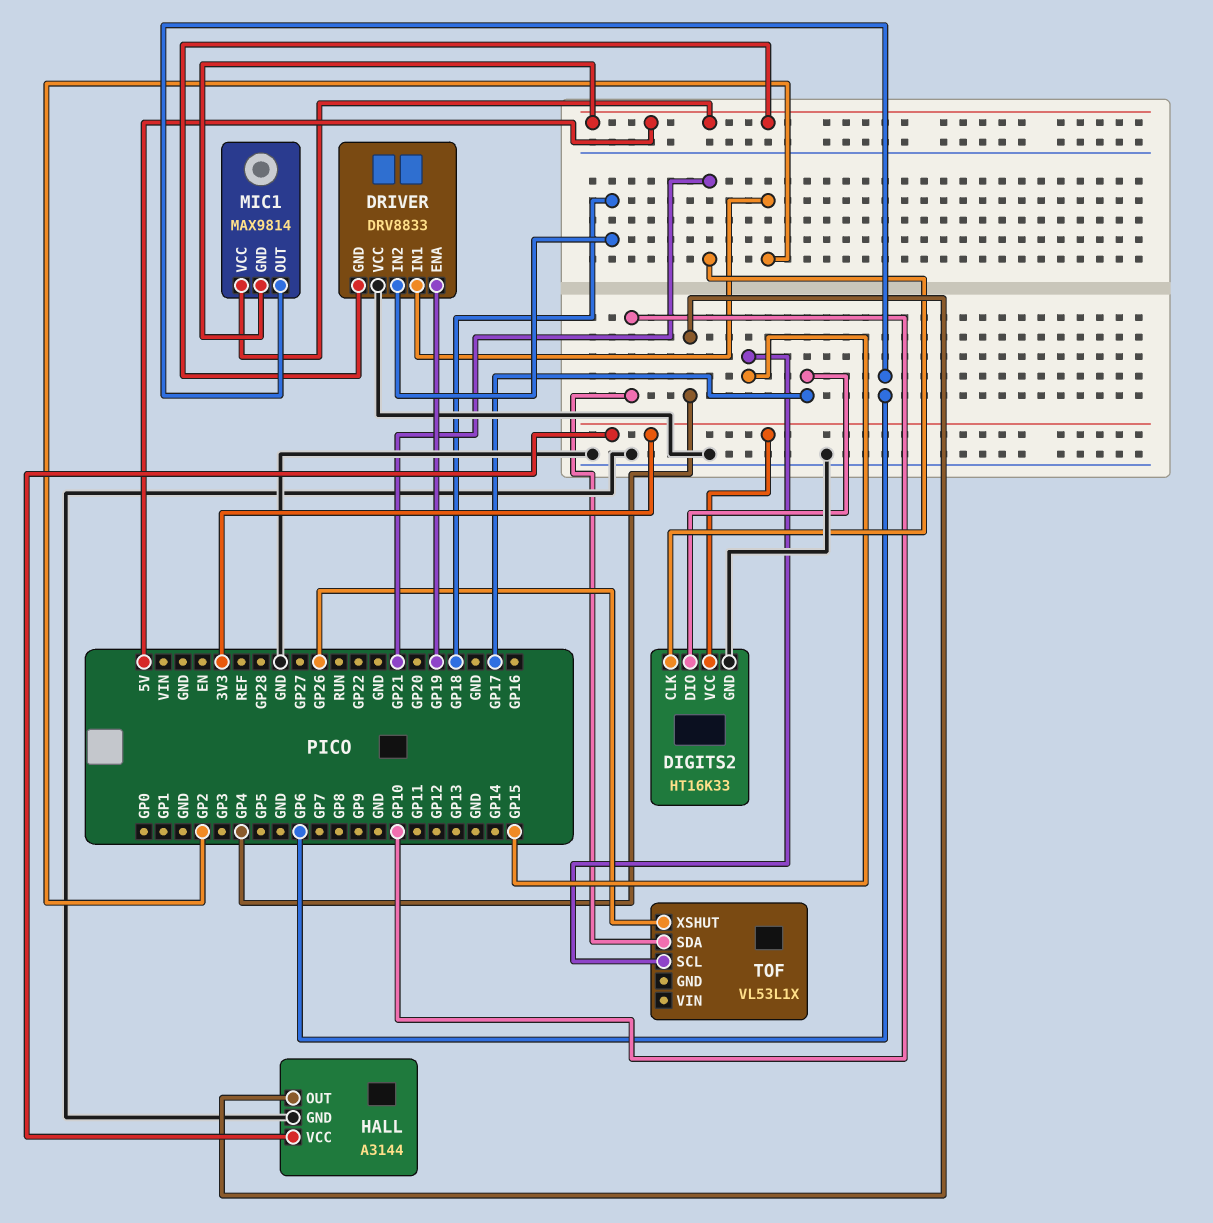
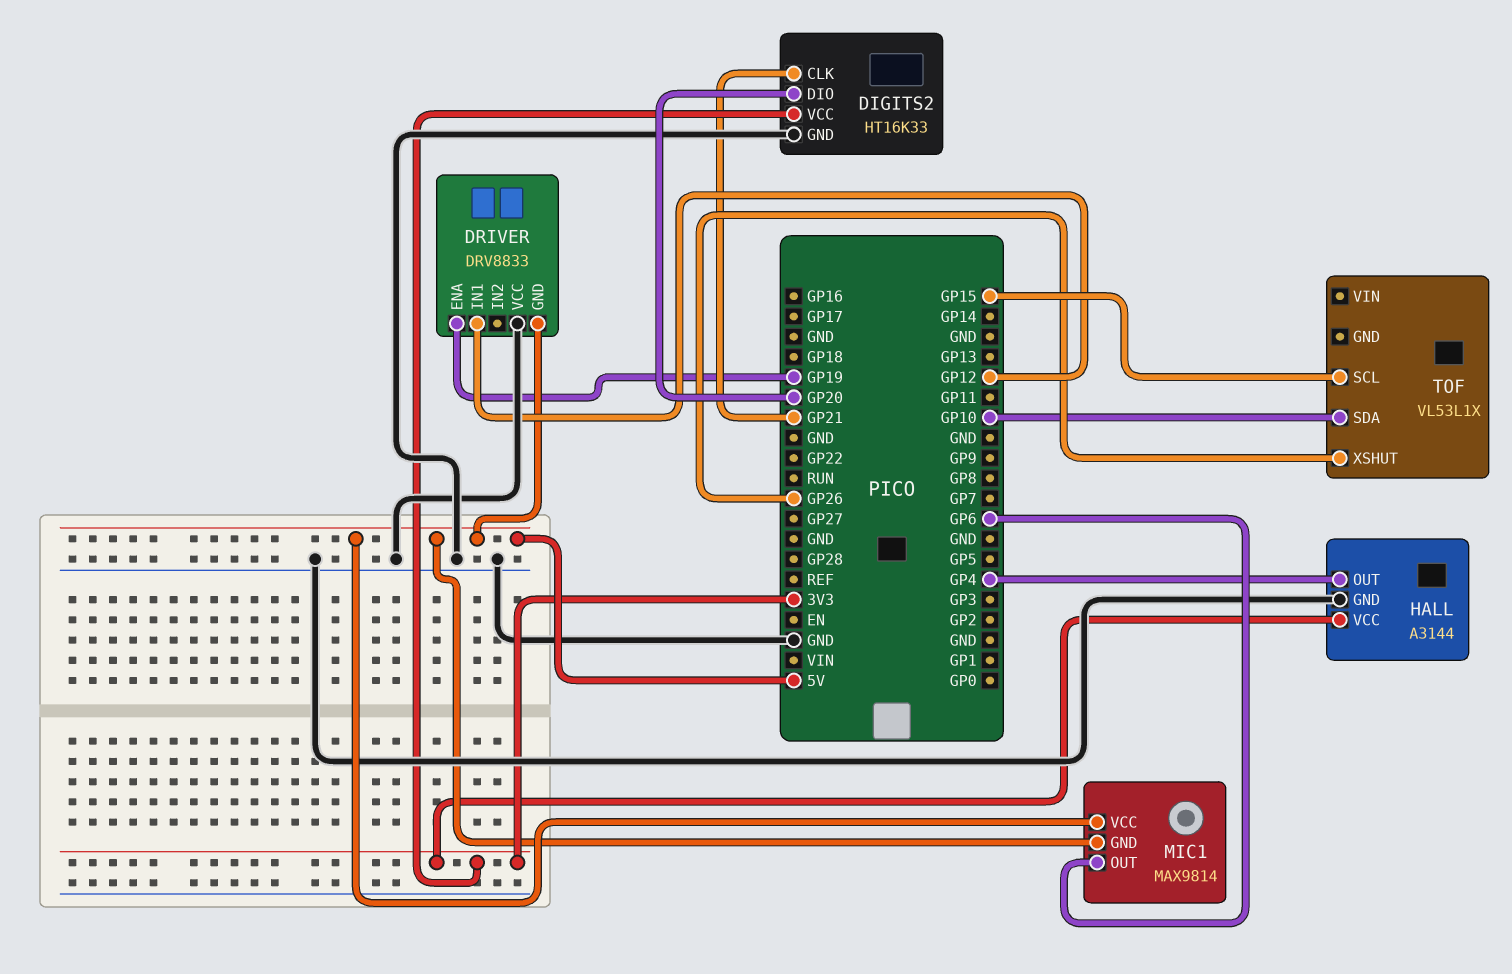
DIGITS2 pin DIO: GP17 -> GP20
DRIVER pin IN1: GP2 -> GP12
DRIVER pin IN2: GP18 -> none

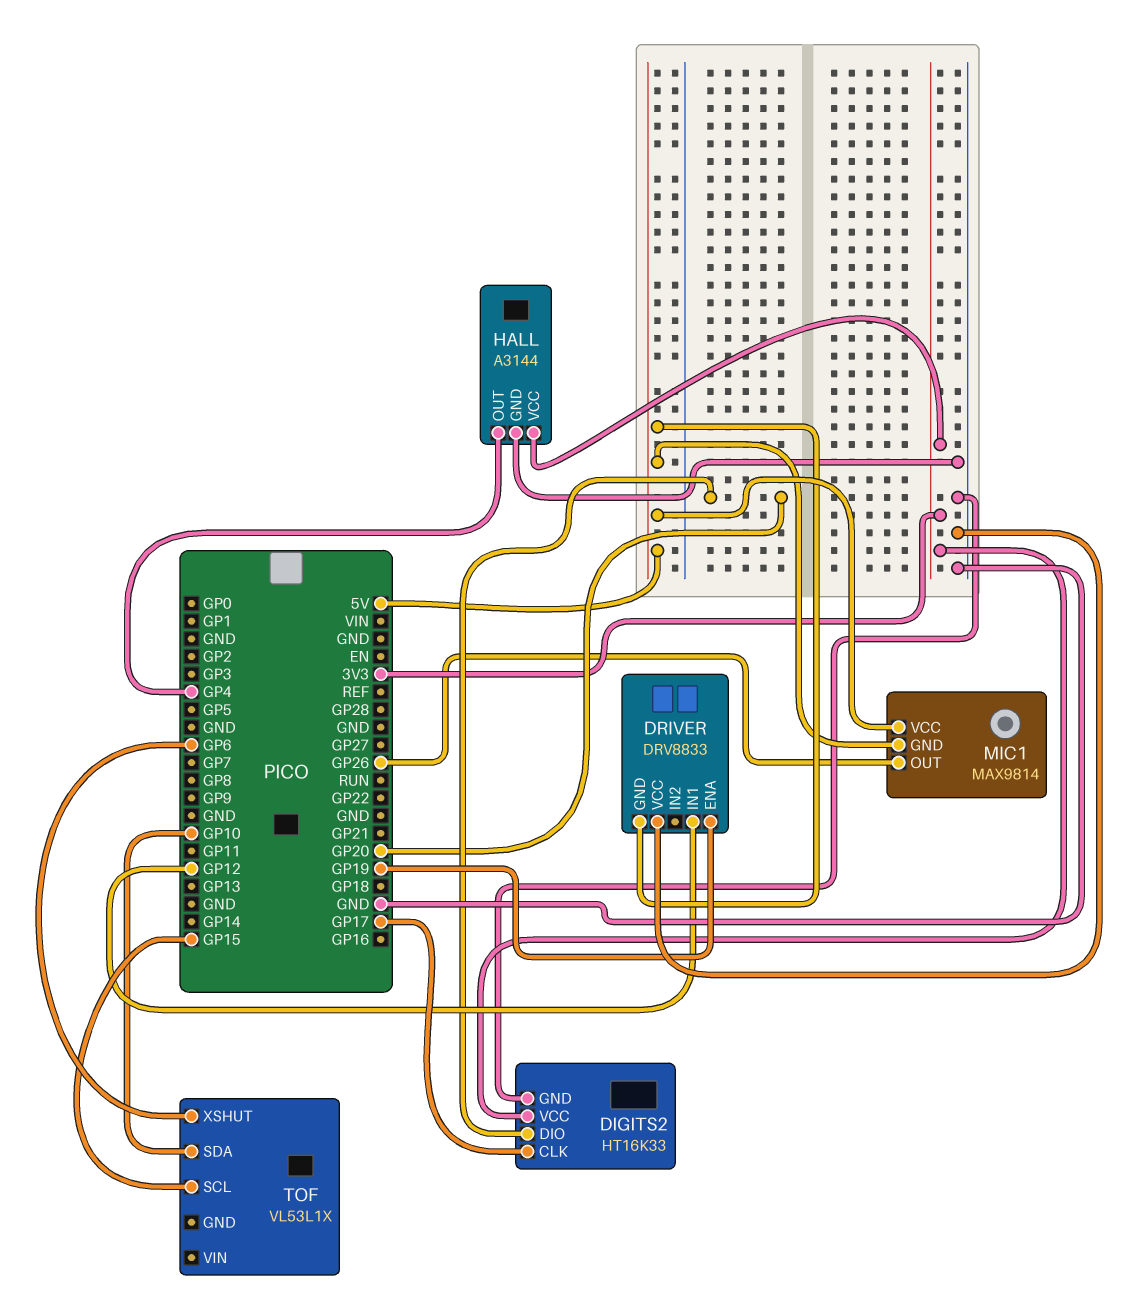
DIGITS2 pin CLK: GP21 -> GP17
MIC1 pin OUT: GP6 -> GP26
TOF pin XSHUT: GP26 -> GP6

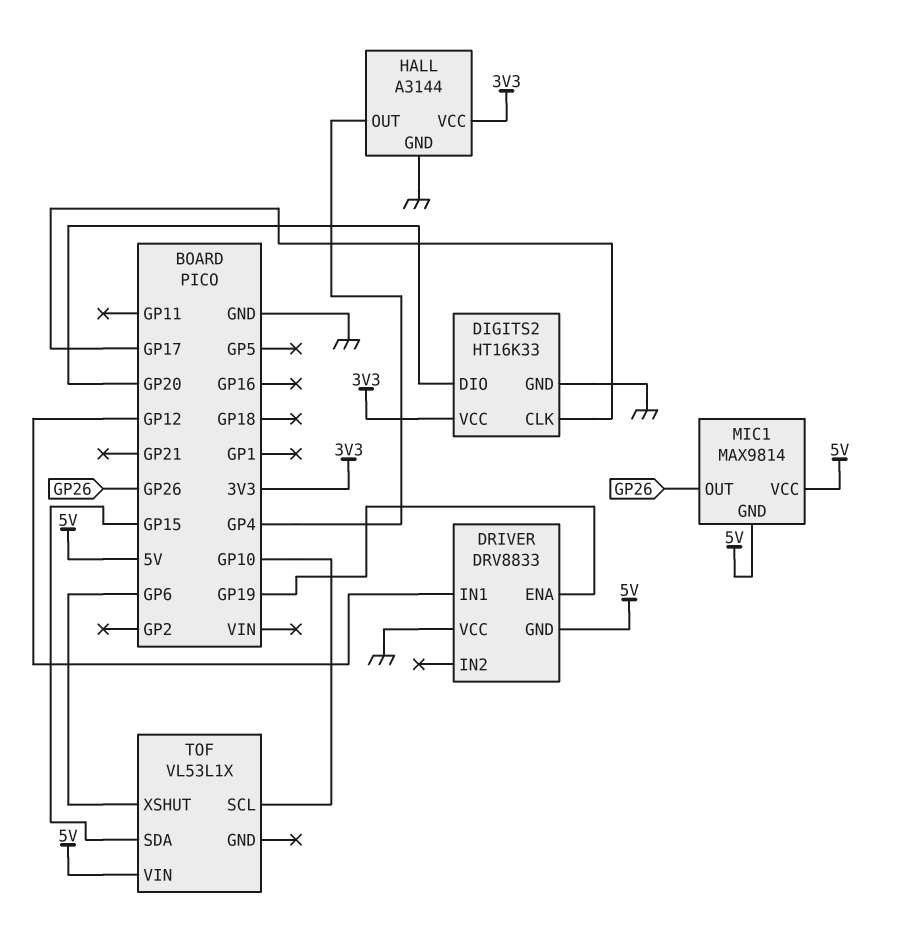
TOF pin SCL: GP15 -> GP10
TOF pin SDA: GP10 -> GP15
TOF pin VIN: none -> 5V

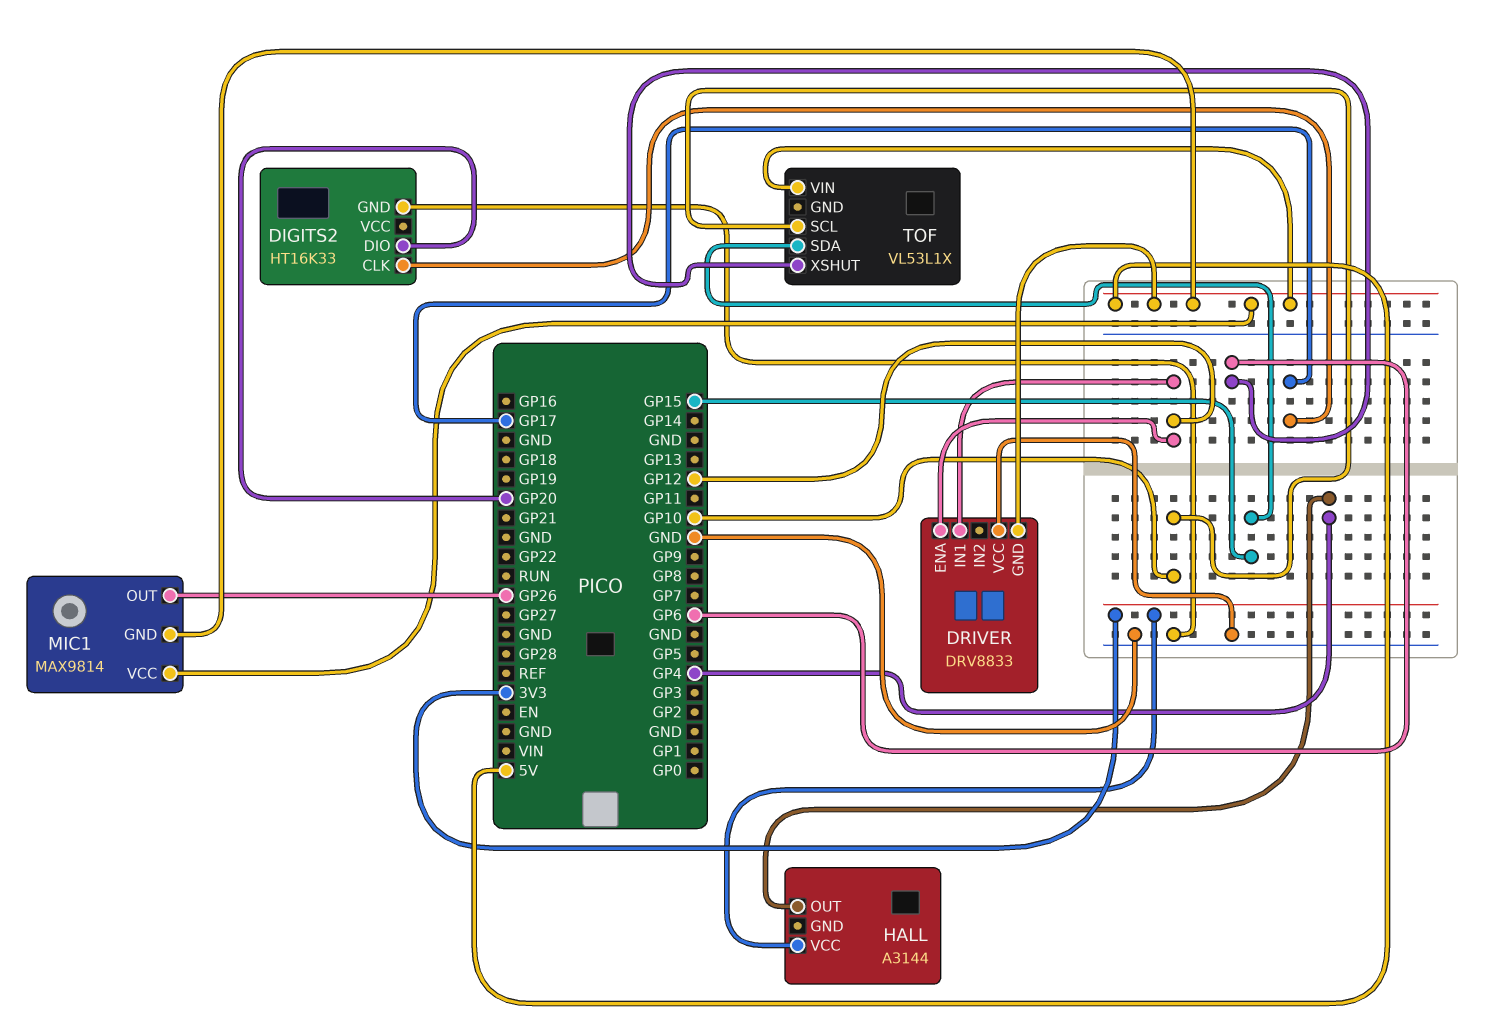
DIGITS2 pin VCC: 3V3 -> none
DRIVER pin ENA: GP19 -> GP12
HALL pin GND: GND -> none

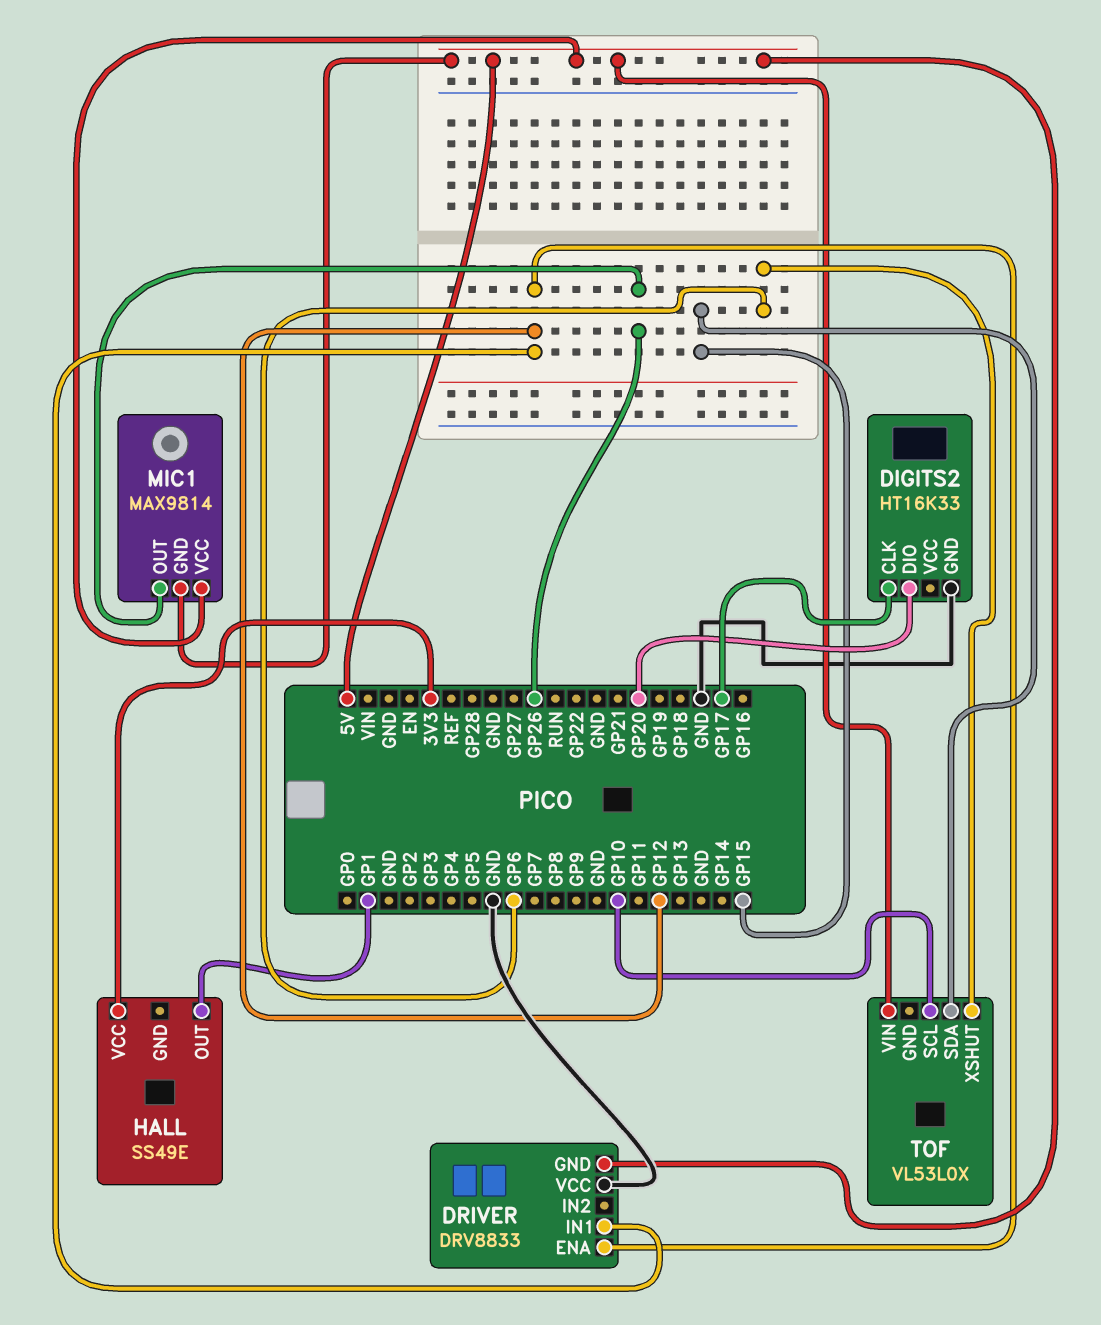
HALL: A3144 -> SS49E
HALL pin OUT: GP4 -> GP1
TOF: VL53L1X -> VL53L0X

